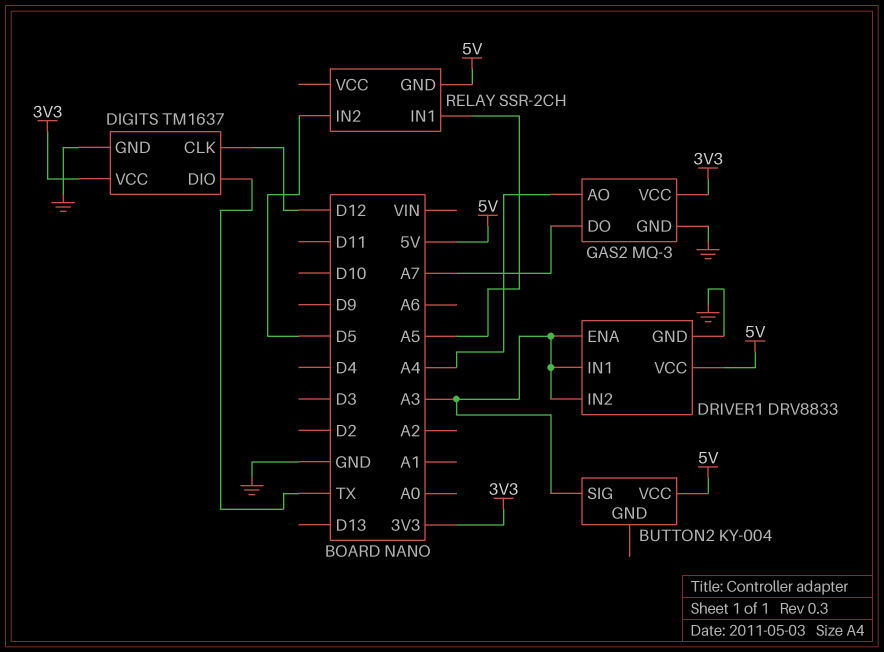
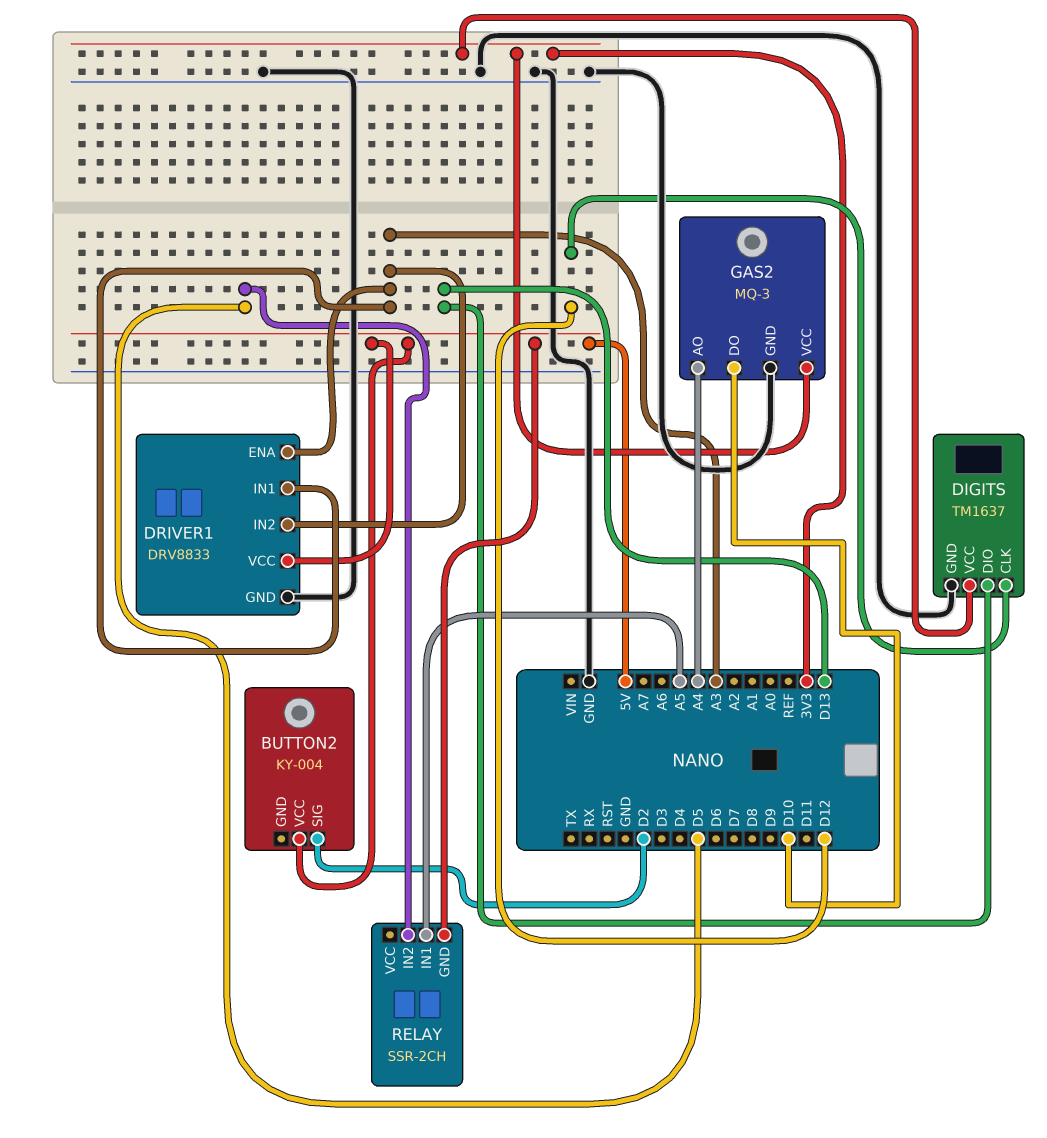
BUTTON2 pin SIG: A3 -> D2
DIGITS pin DIO: TX -> D13
GAS2 pin DO: A7 -> D10

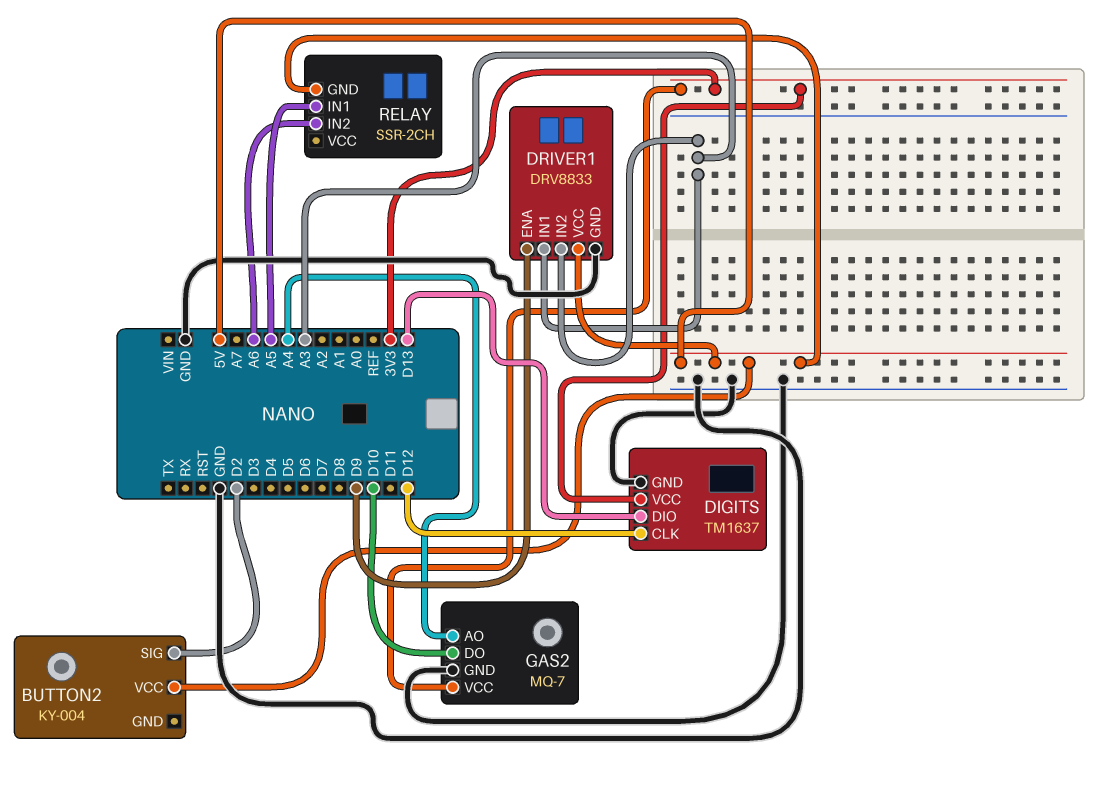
DRIVER1 pin ENA: A3 -> D9
GAS2: MQ-3 -> MQ-7
RELAY pin IN2: D5 -> A6

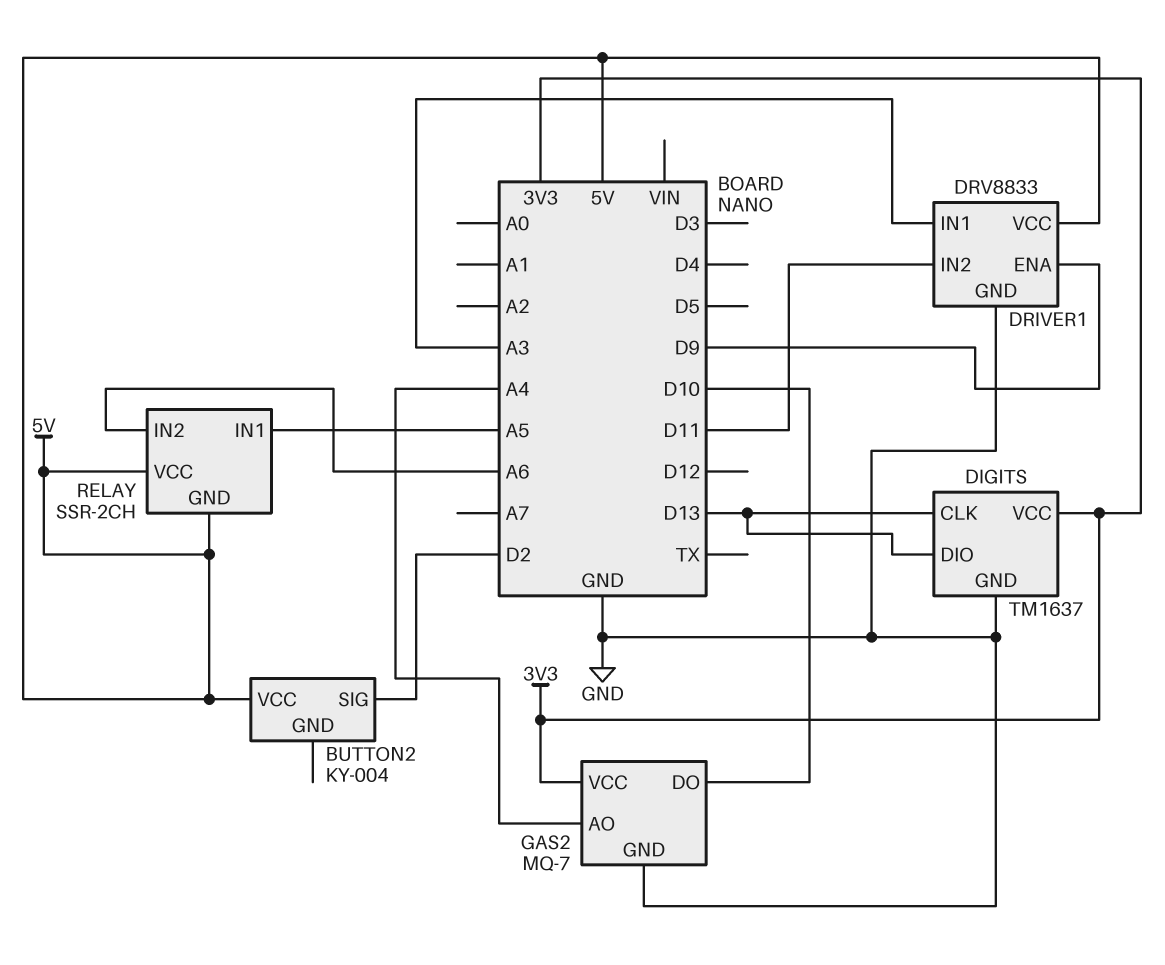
DIGITS pin CLK: D12 -> D13
DRIVER1 pin IN2: A3 -> D11
RELAY pin VCC: none -> 5V

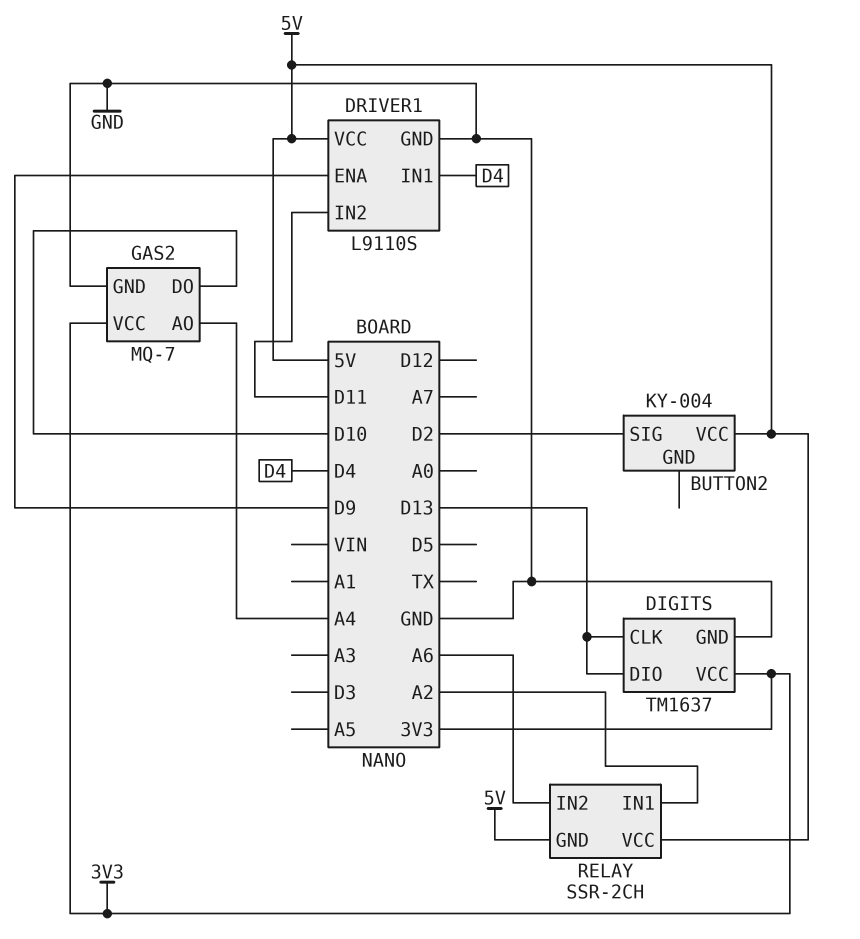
DRIVER1: DRV8833 -> L9110S
DRIVER1 pin IN1: A3 -> D4
RELAY pin IN1: A5 -> A2

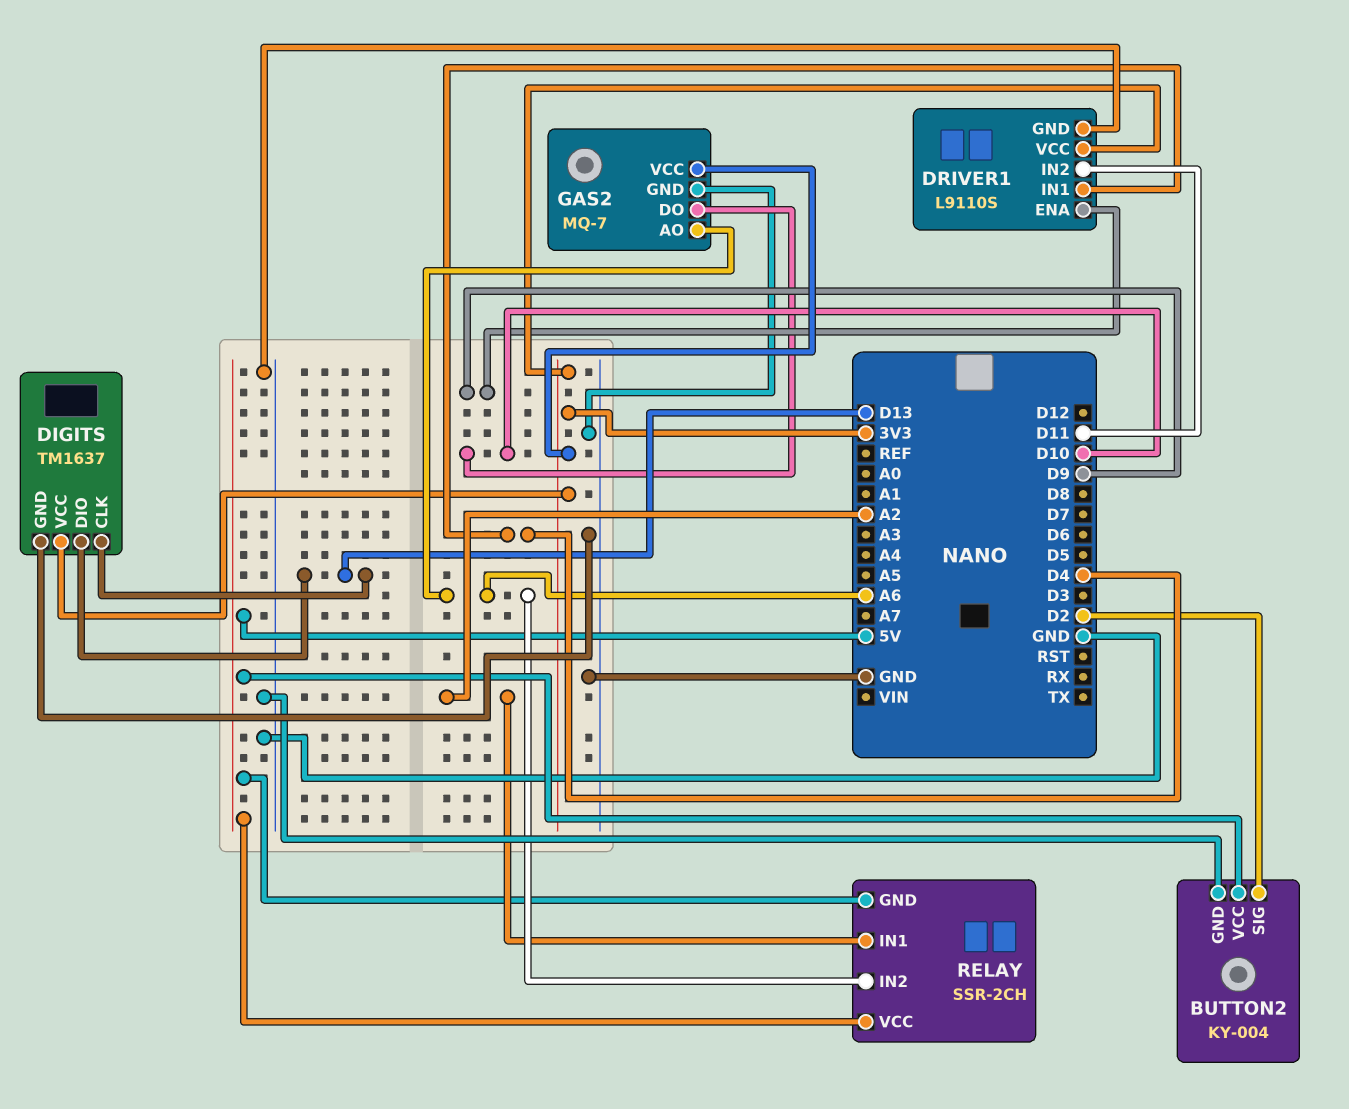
BUTTON2 pin GND: none -> GND
DRIVER1 pin VCC: 5V -> 3V3
GAS2 pin AO: A4 -> A6

